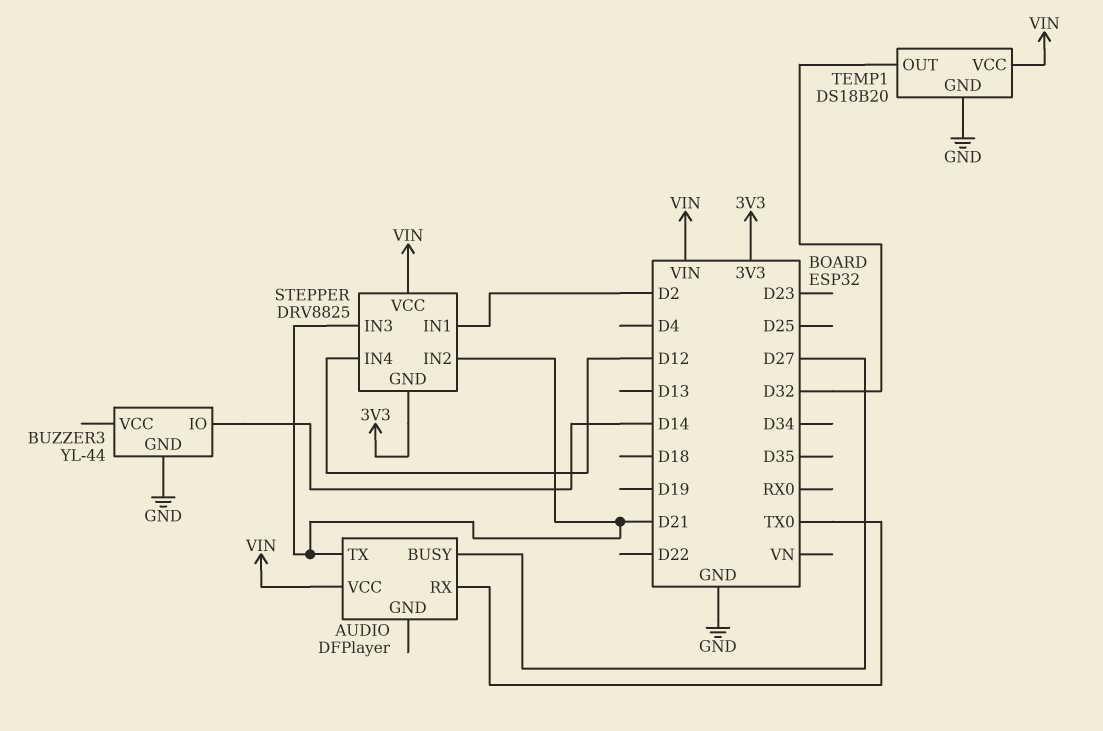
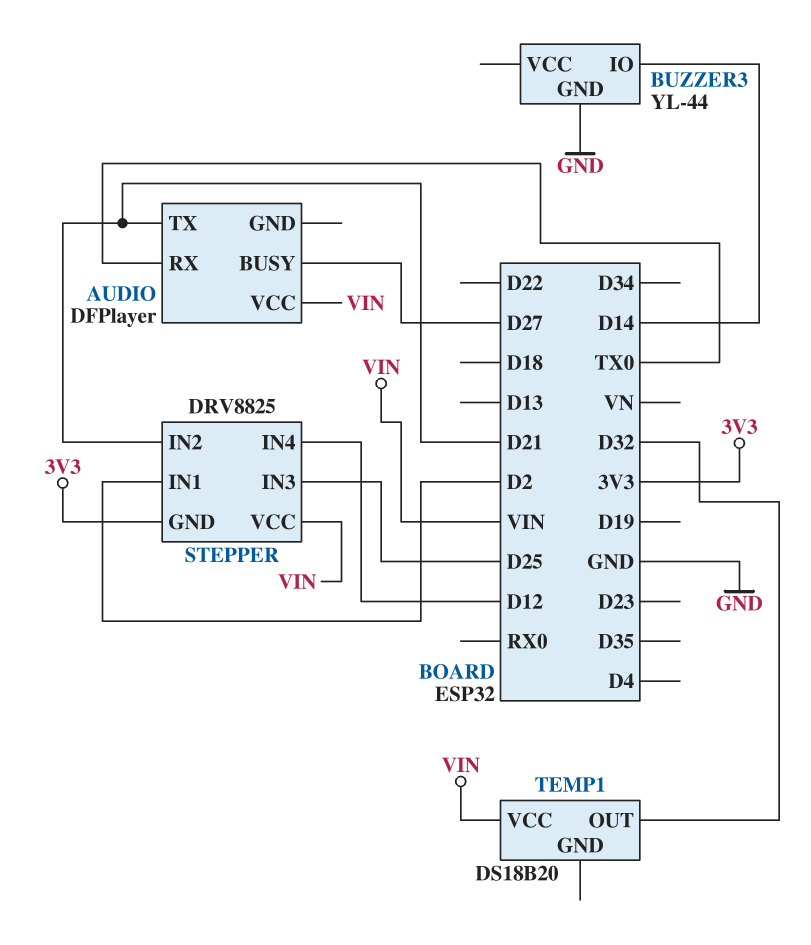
STEPPER pin IN3: D21 -> D25
TEMP1 pin GND: GND -> none

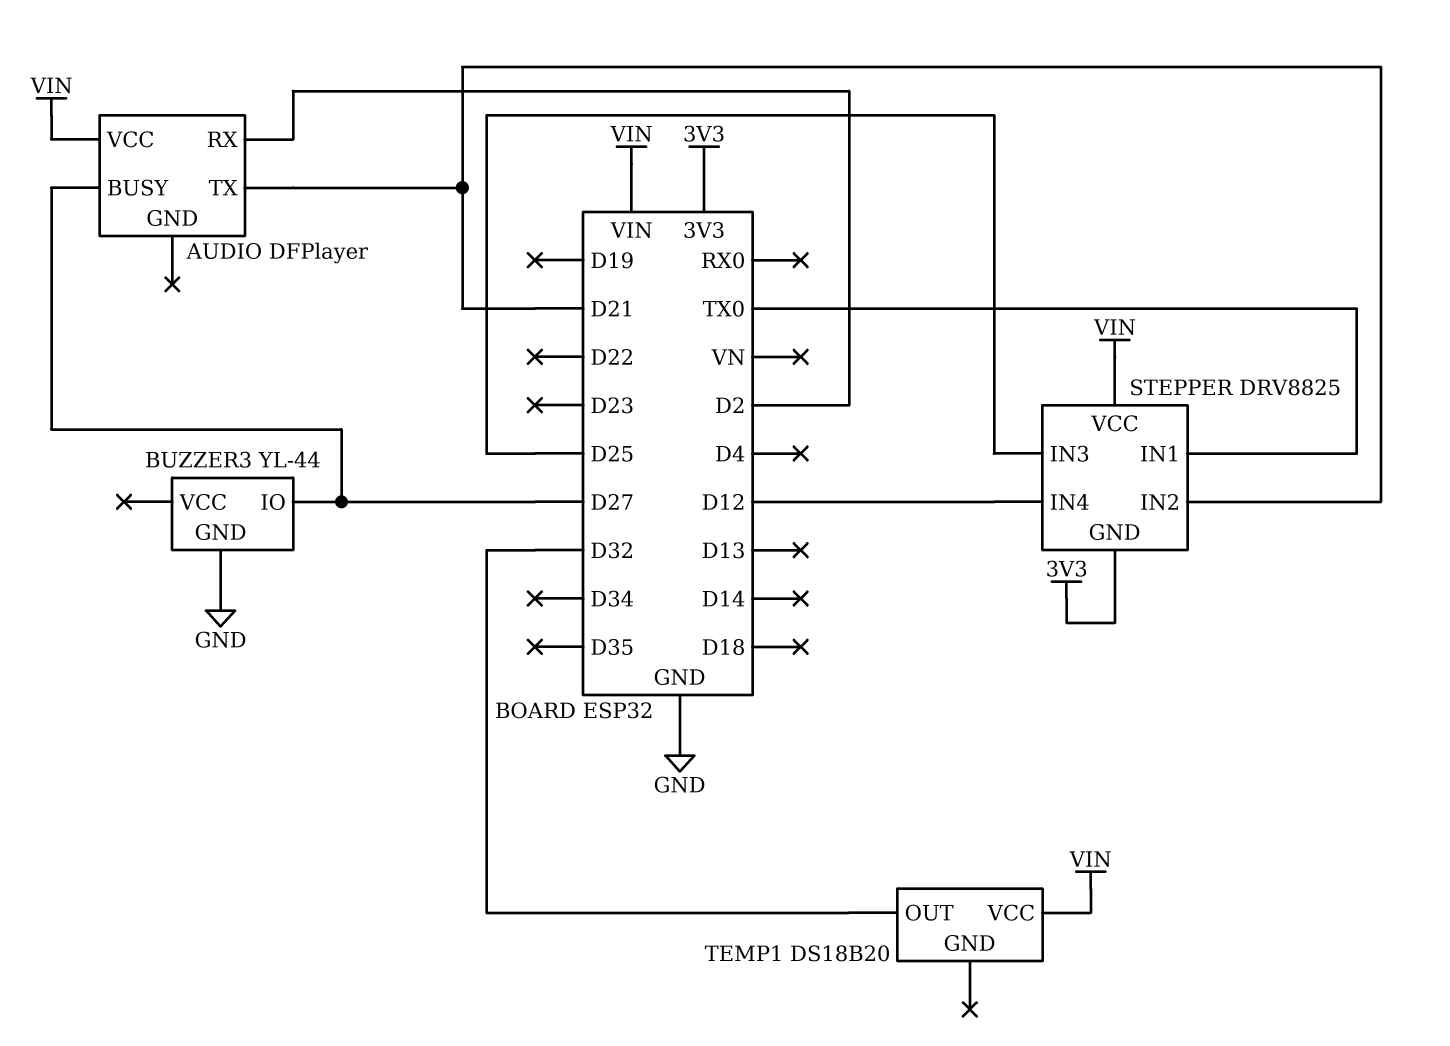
AUDIO pin RX: TX0 -> D2
BUZZER3 pin IO: D14 -> D27
STEPPER pin IN1: D2 -> TX0

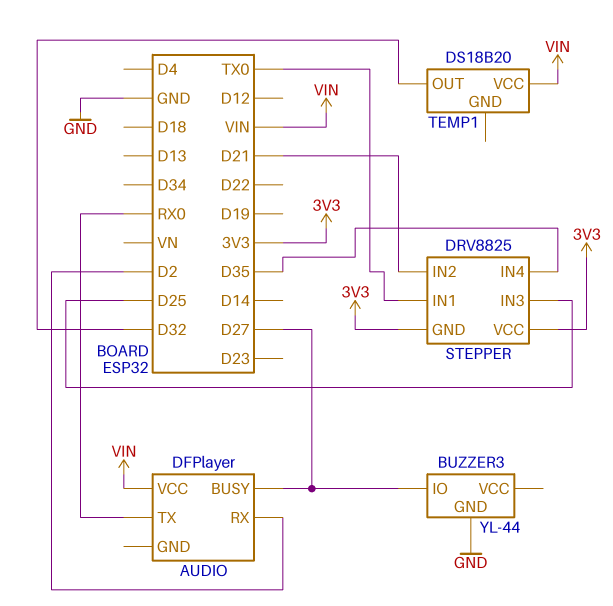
AUDIO pin TX: D21 -> RX0
STEPPER pin IN4: D12 -> D35
STEPPER pin VCC: VIN -> 3V3

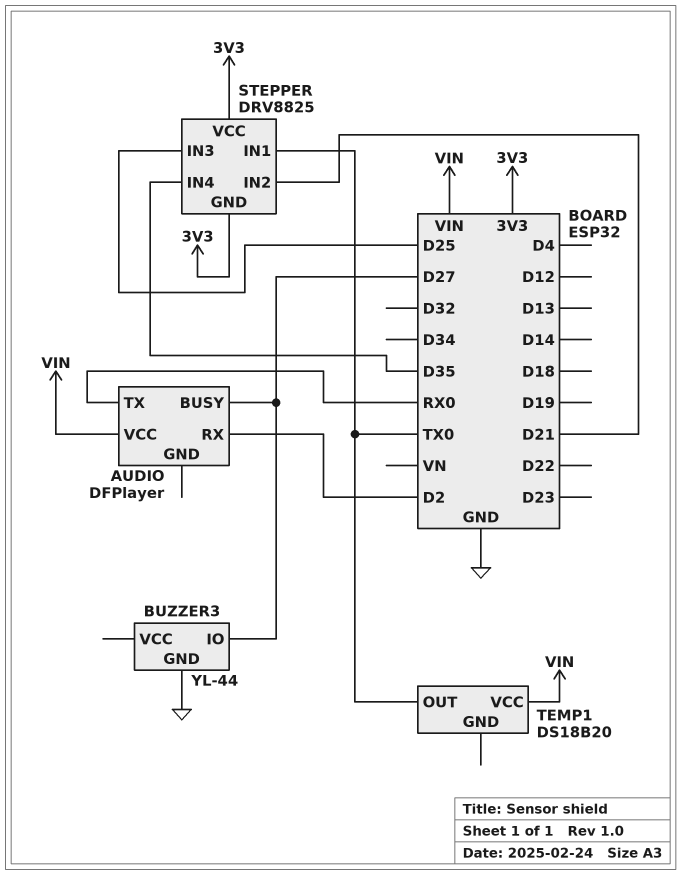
TEMP1 pin OUT: D32 -> TX0

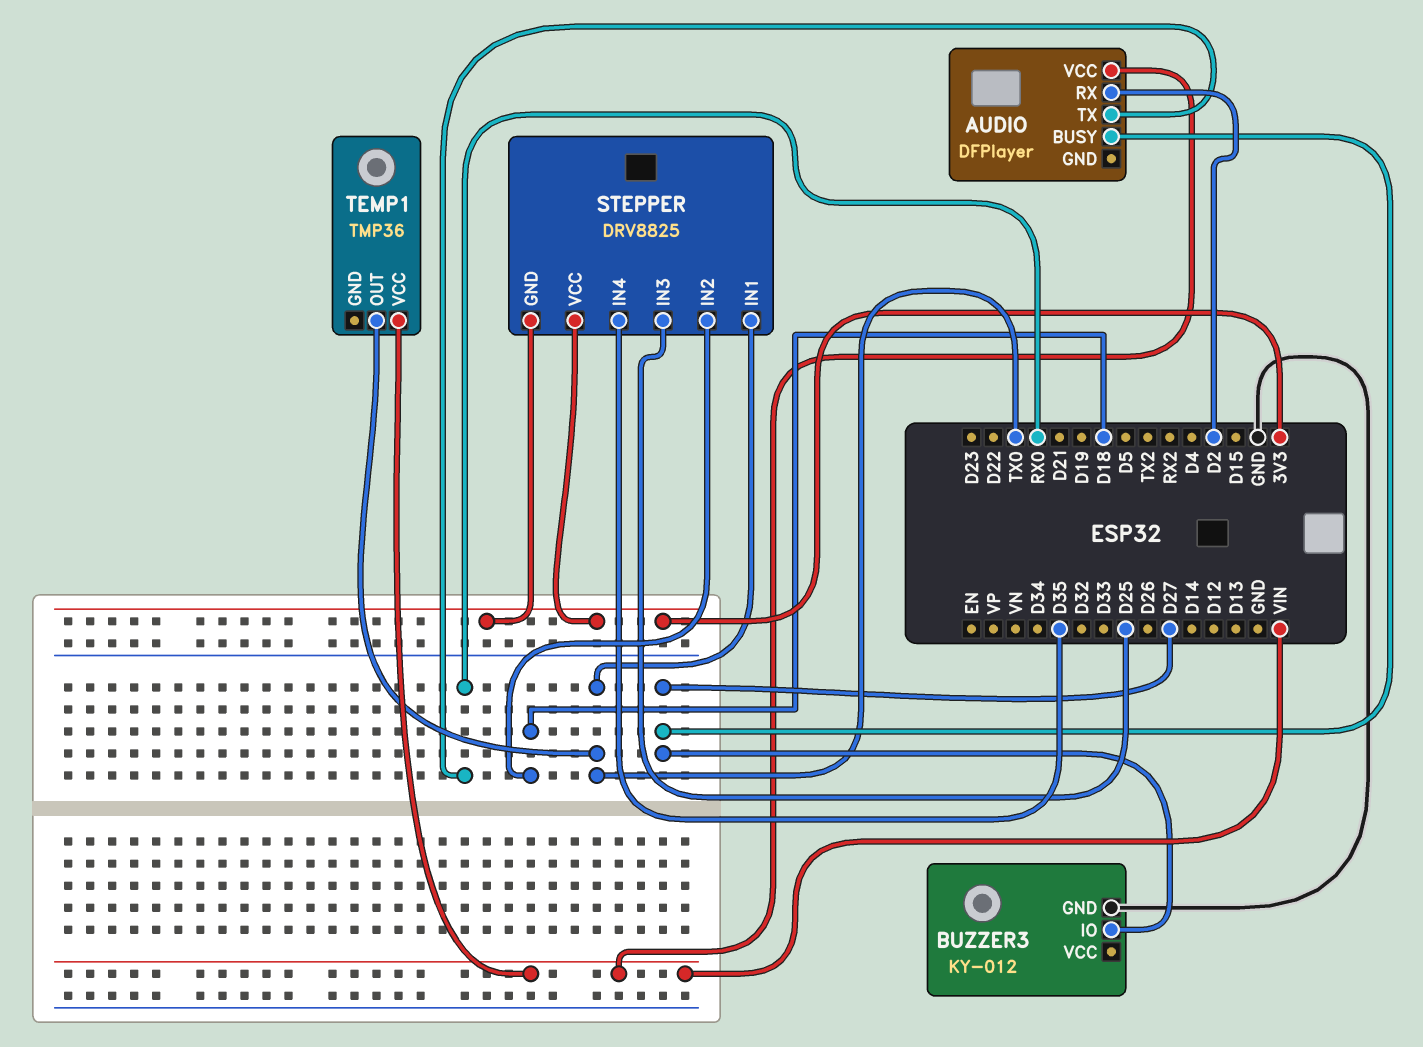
BUZZER3: YL-44 -> KY-012
STEPPER pin IN2: D21 -> D18
TEMP1: DS18B20 -> TMP36

